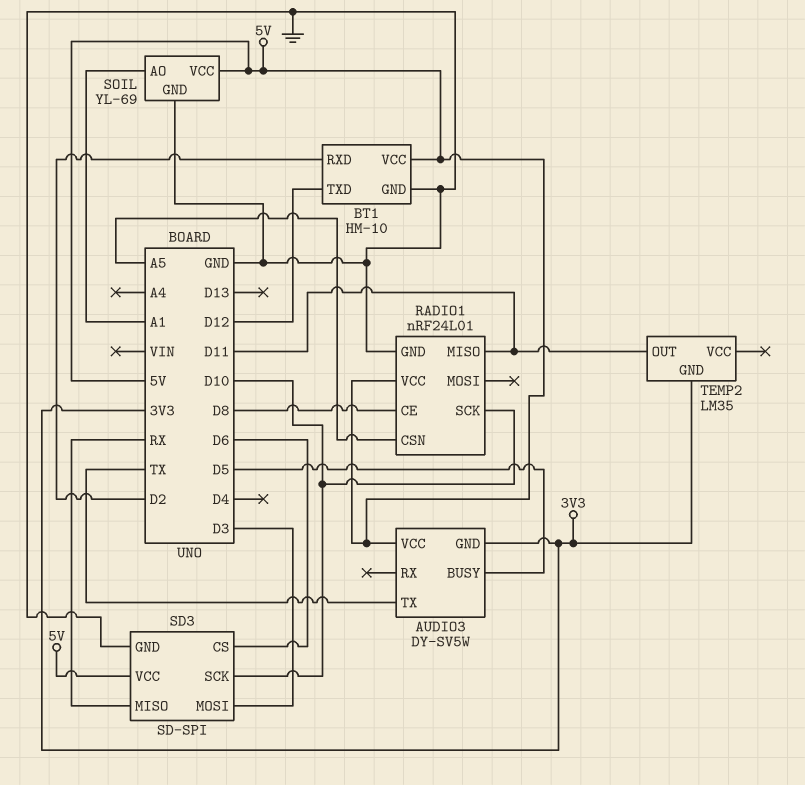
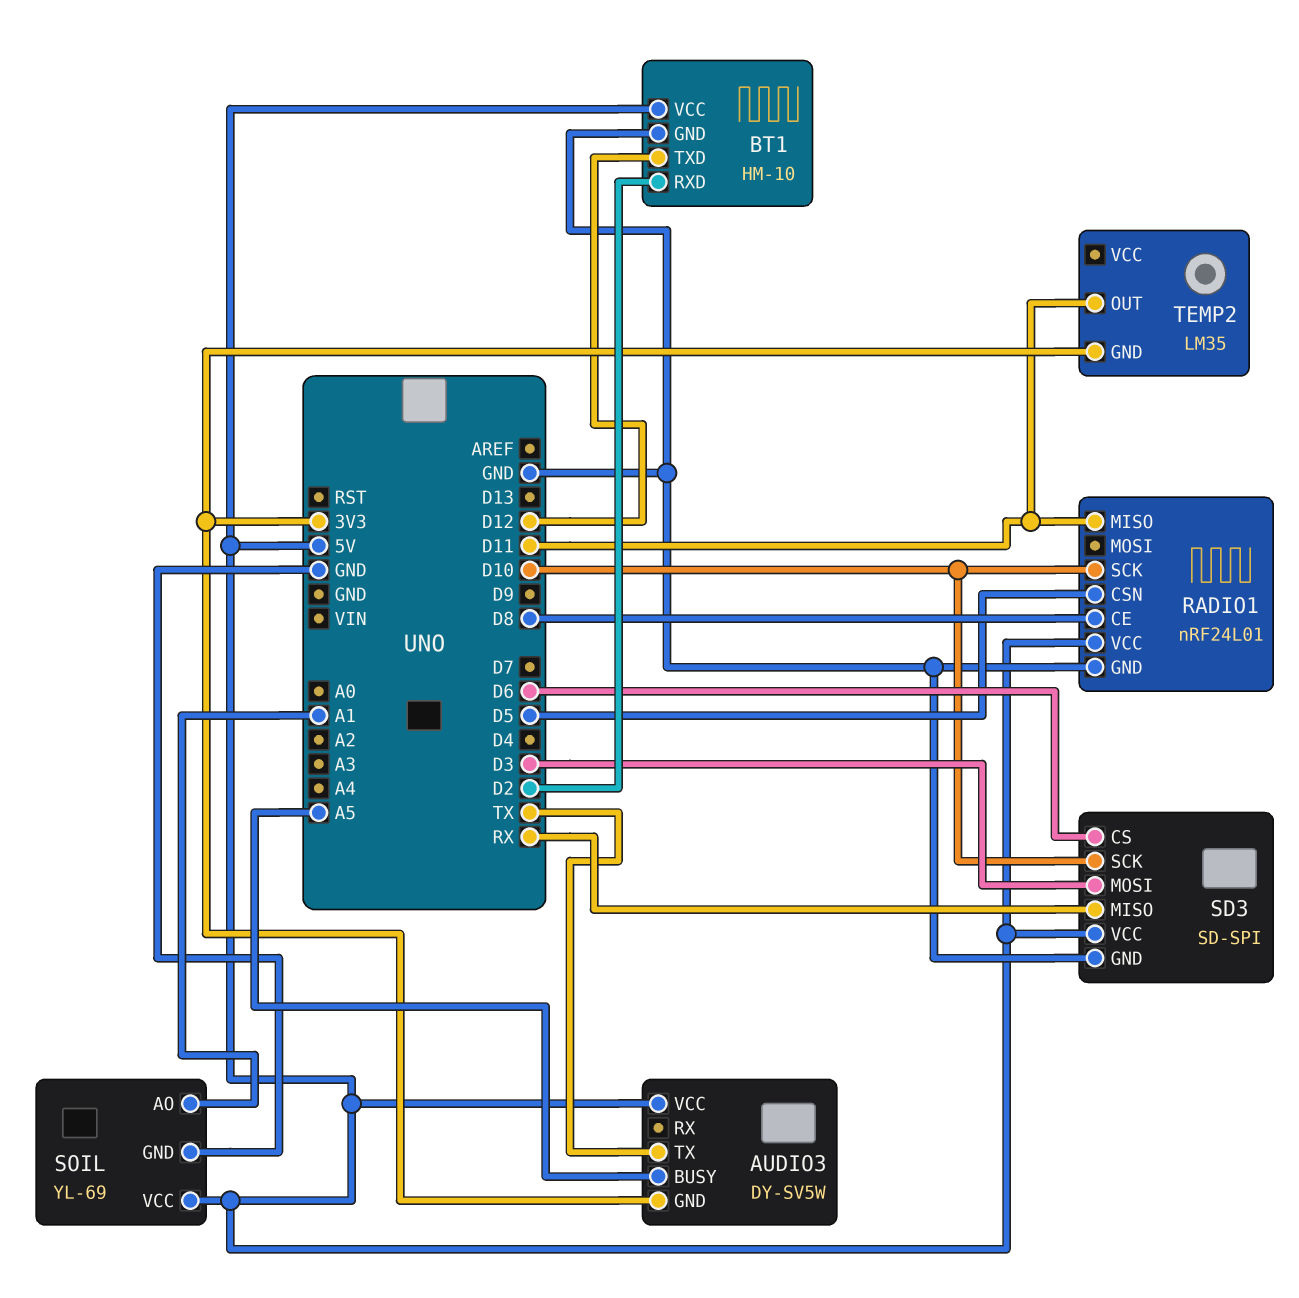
AUDIO3 pin BUSY: D5 -> A5
RADIO1 pin CSN: A5 -> D5

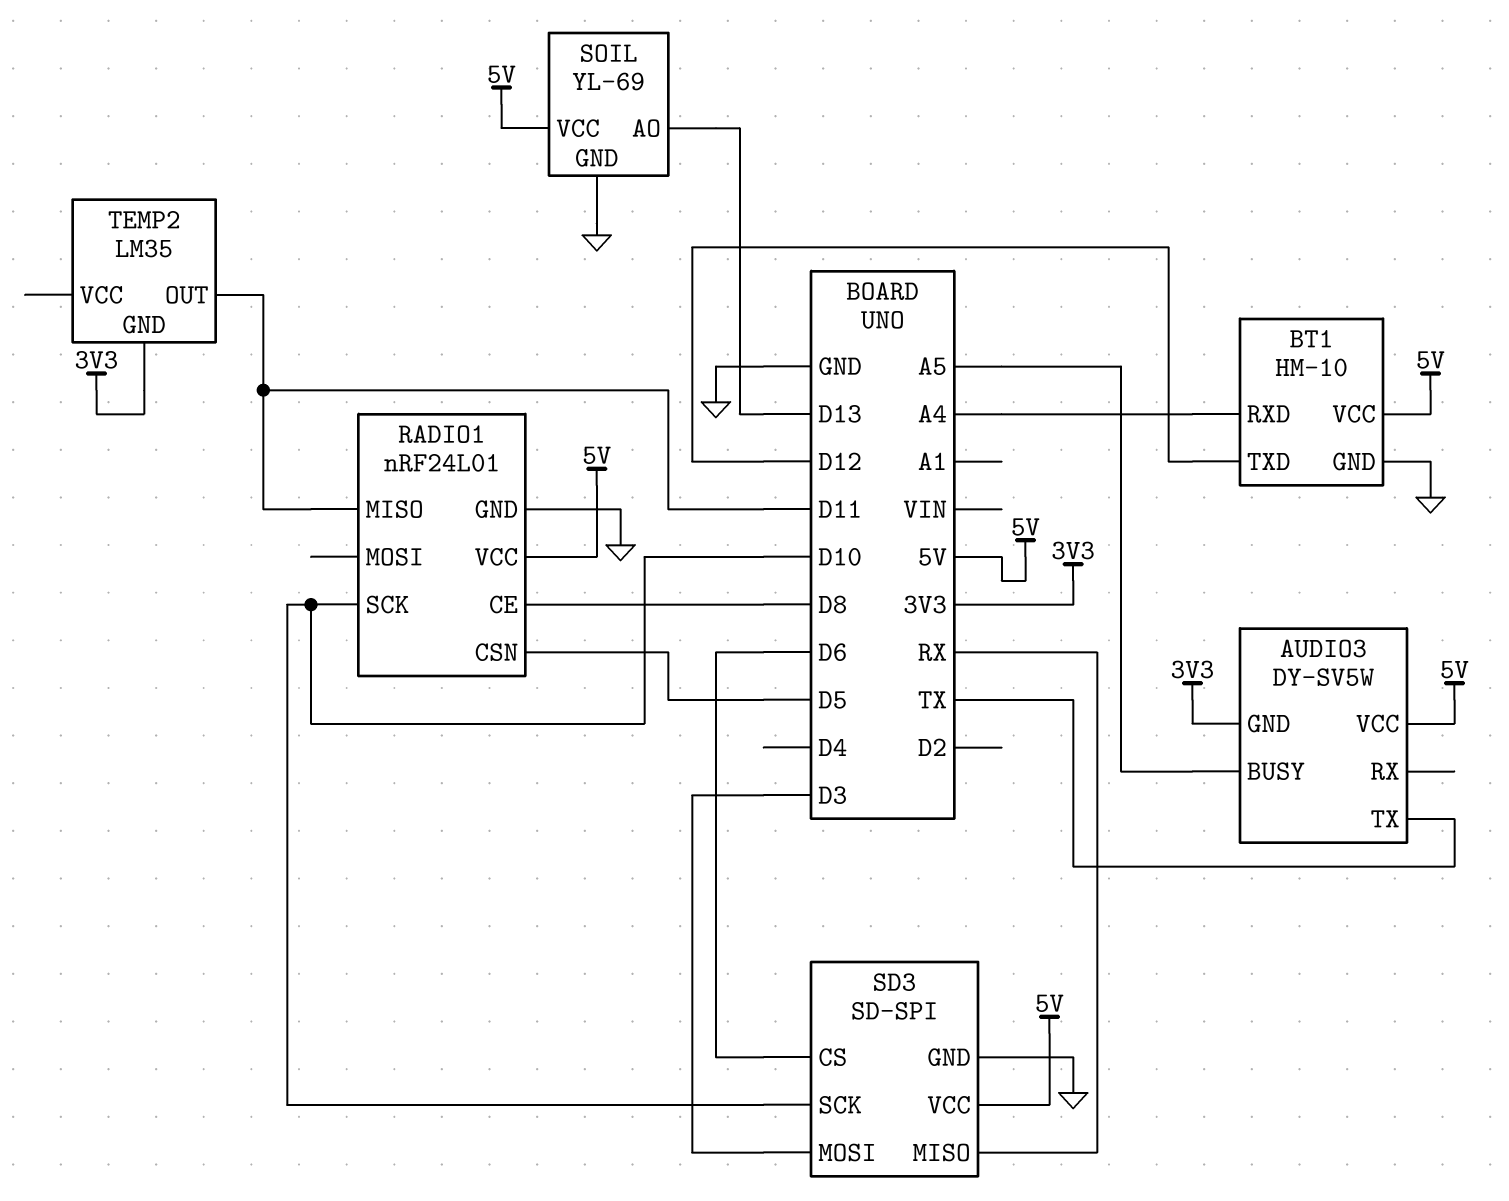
BT1 pin RXD: D2 -> A4
SOIL pin AO: A1 -> D13

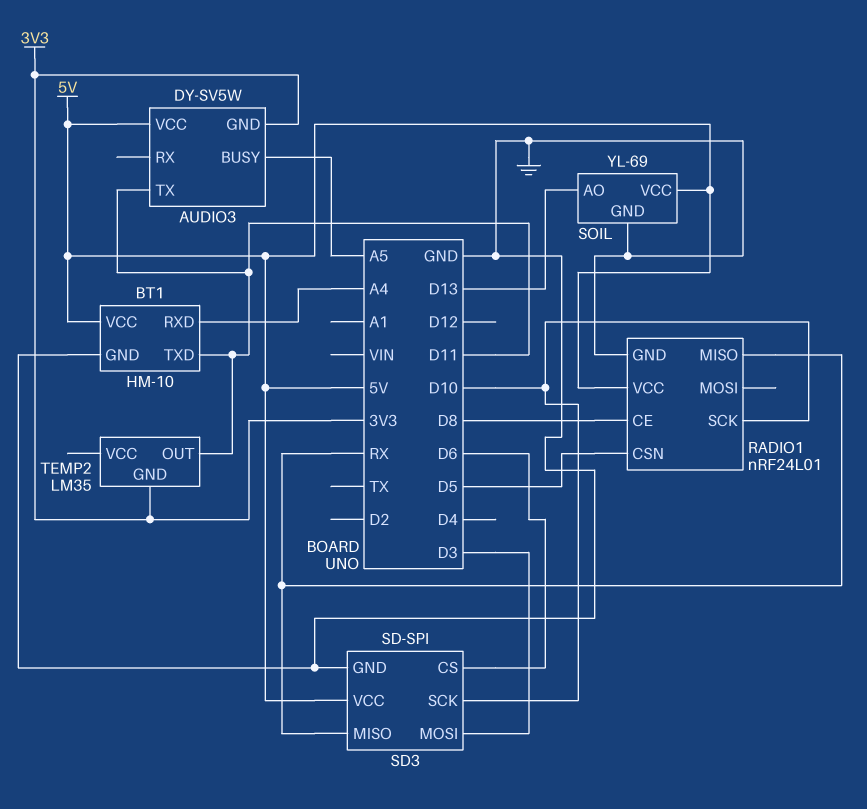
AUDIO3 pin TX: TX -> D11
BT1 pin TXD: D12 -> D11
RADIO1 pin MISO: D11 -> RX

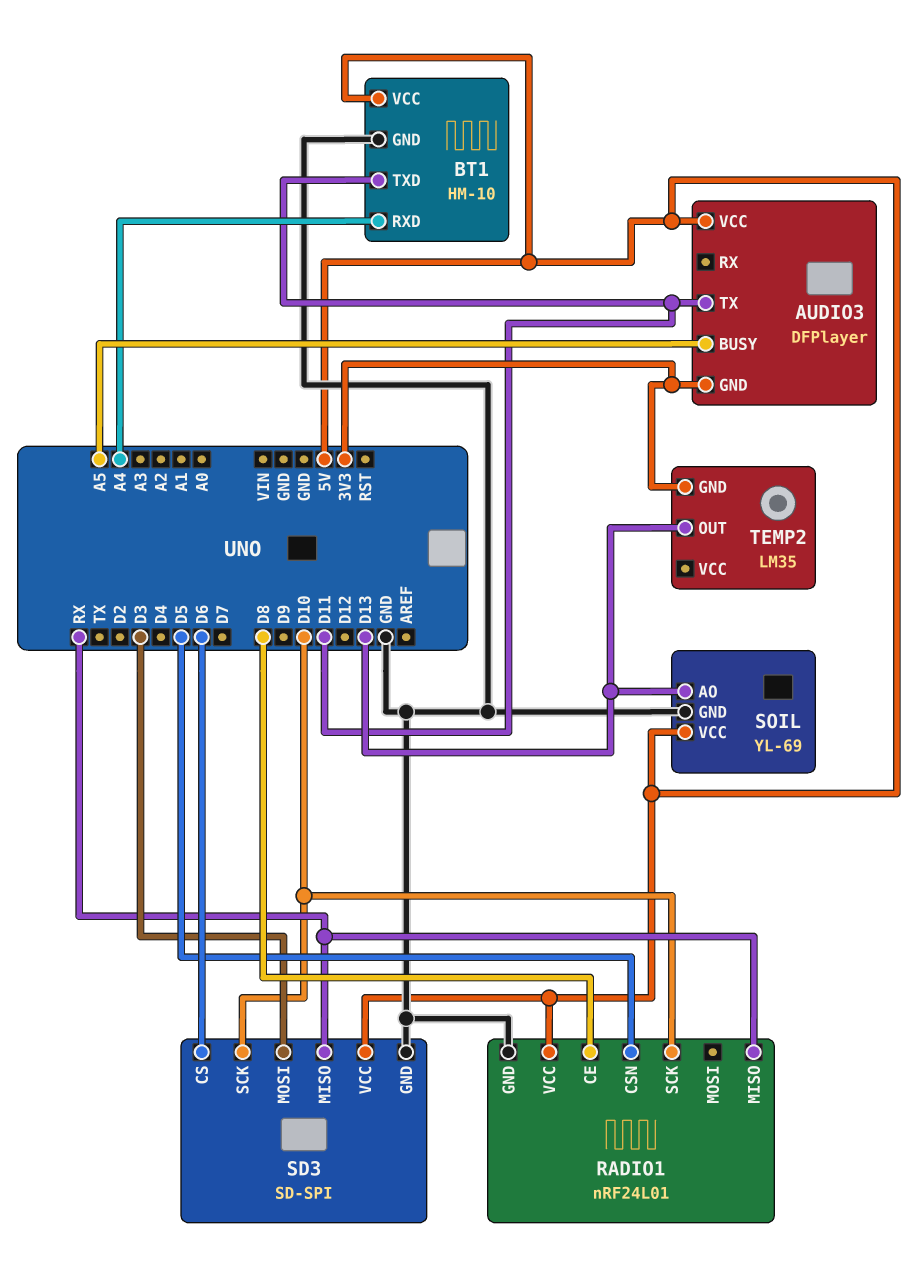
AUDIO3: DY-SV5W -> DFPlayer
TEMP2 pin OUT: D11 -> D13

